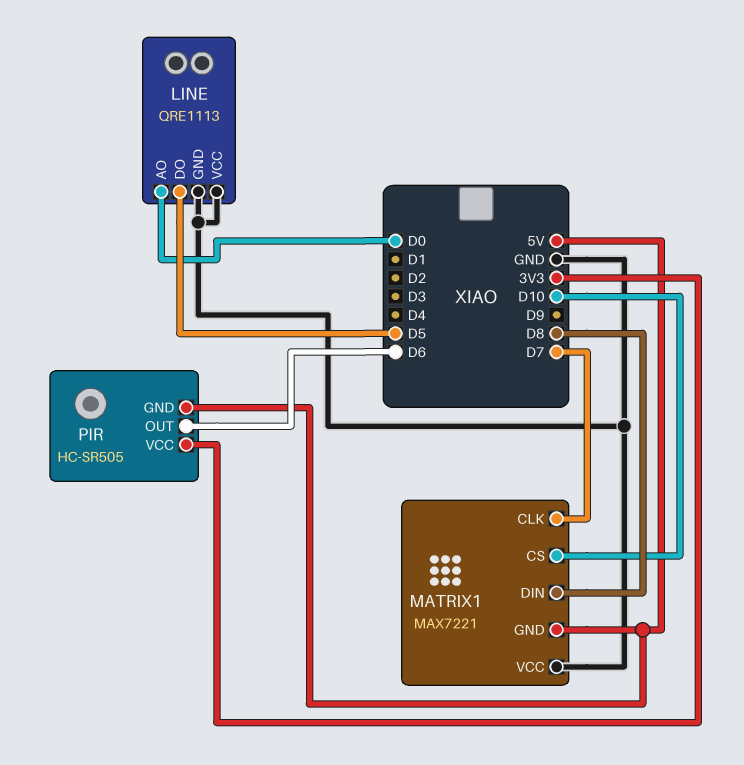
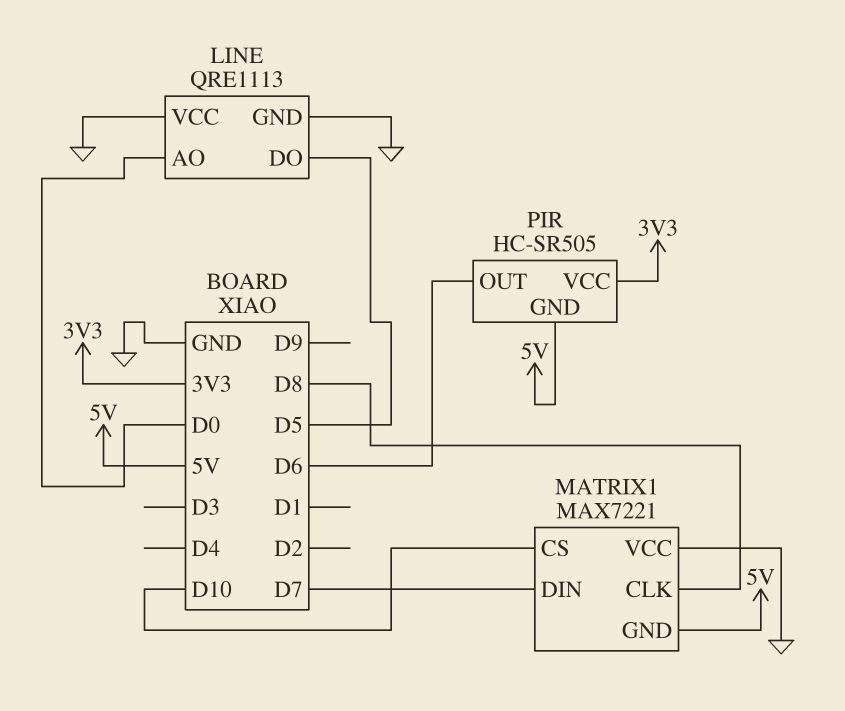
MATRIX1 pin CLK: D7 -> D8
MATRIX1 pin DIN: D8 -> D7

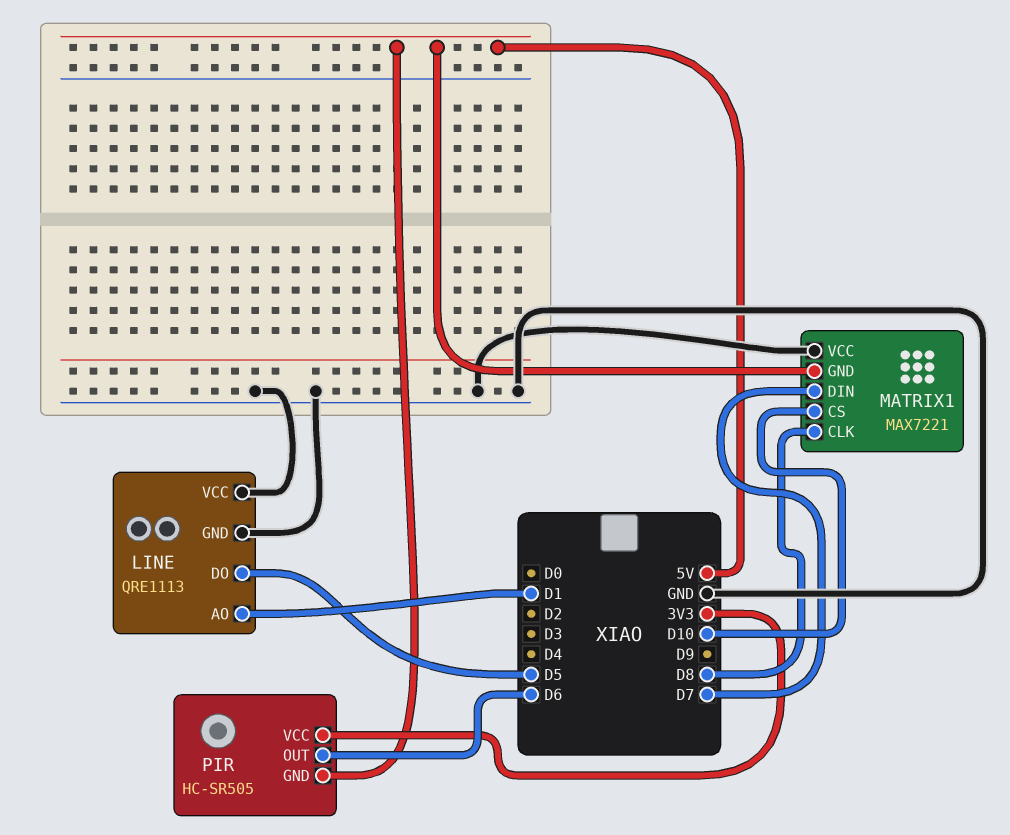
LINE pin AO: D0 -> D1

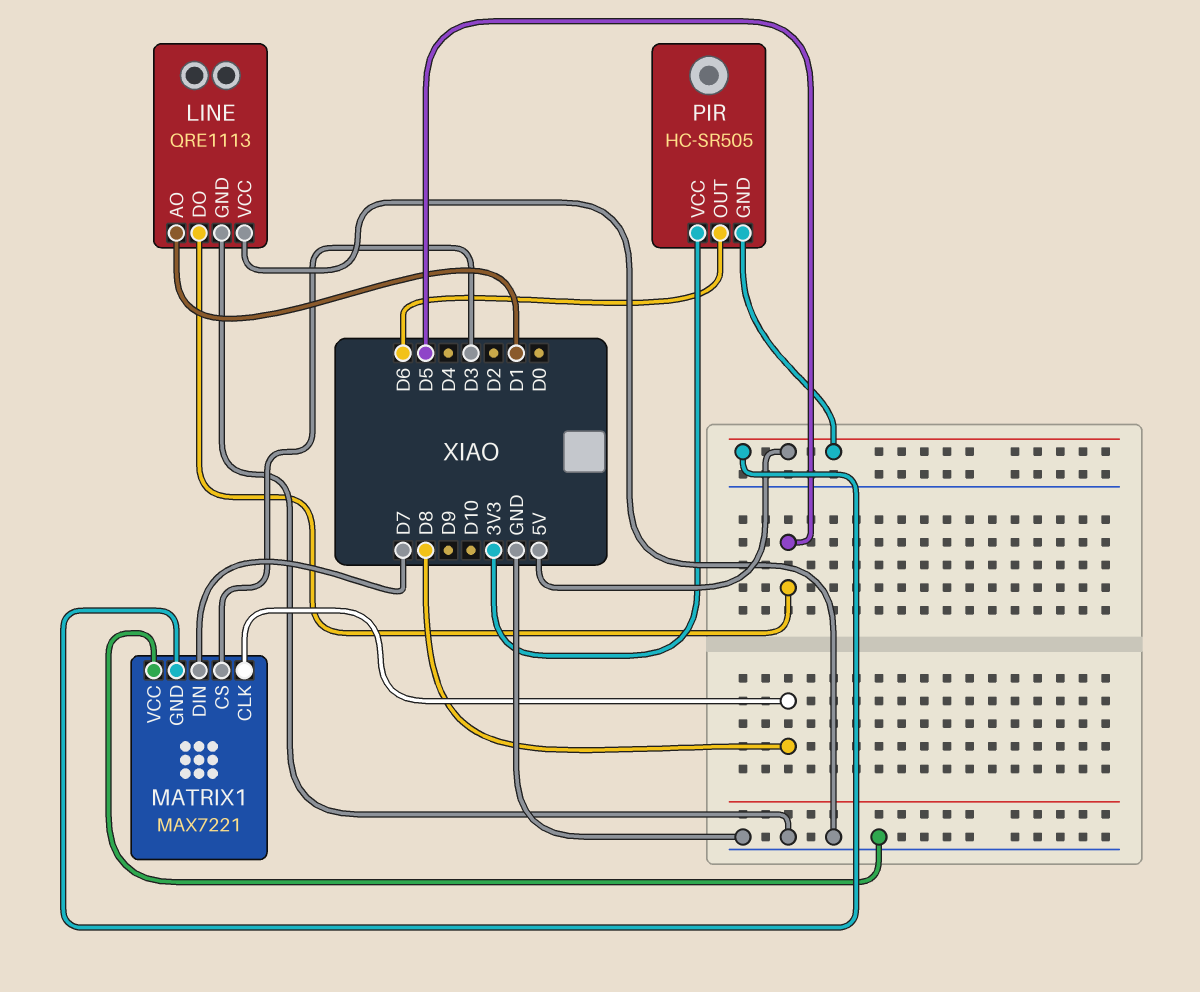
MATRIX1 pin CS: D10 -> D3

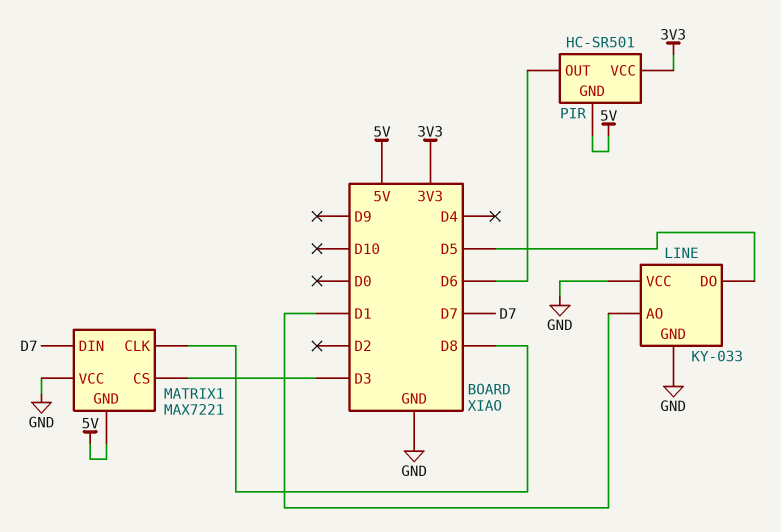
LINE: QRE1113 -> KY-033
PIR: HC-SR505 -> HC-SR501

